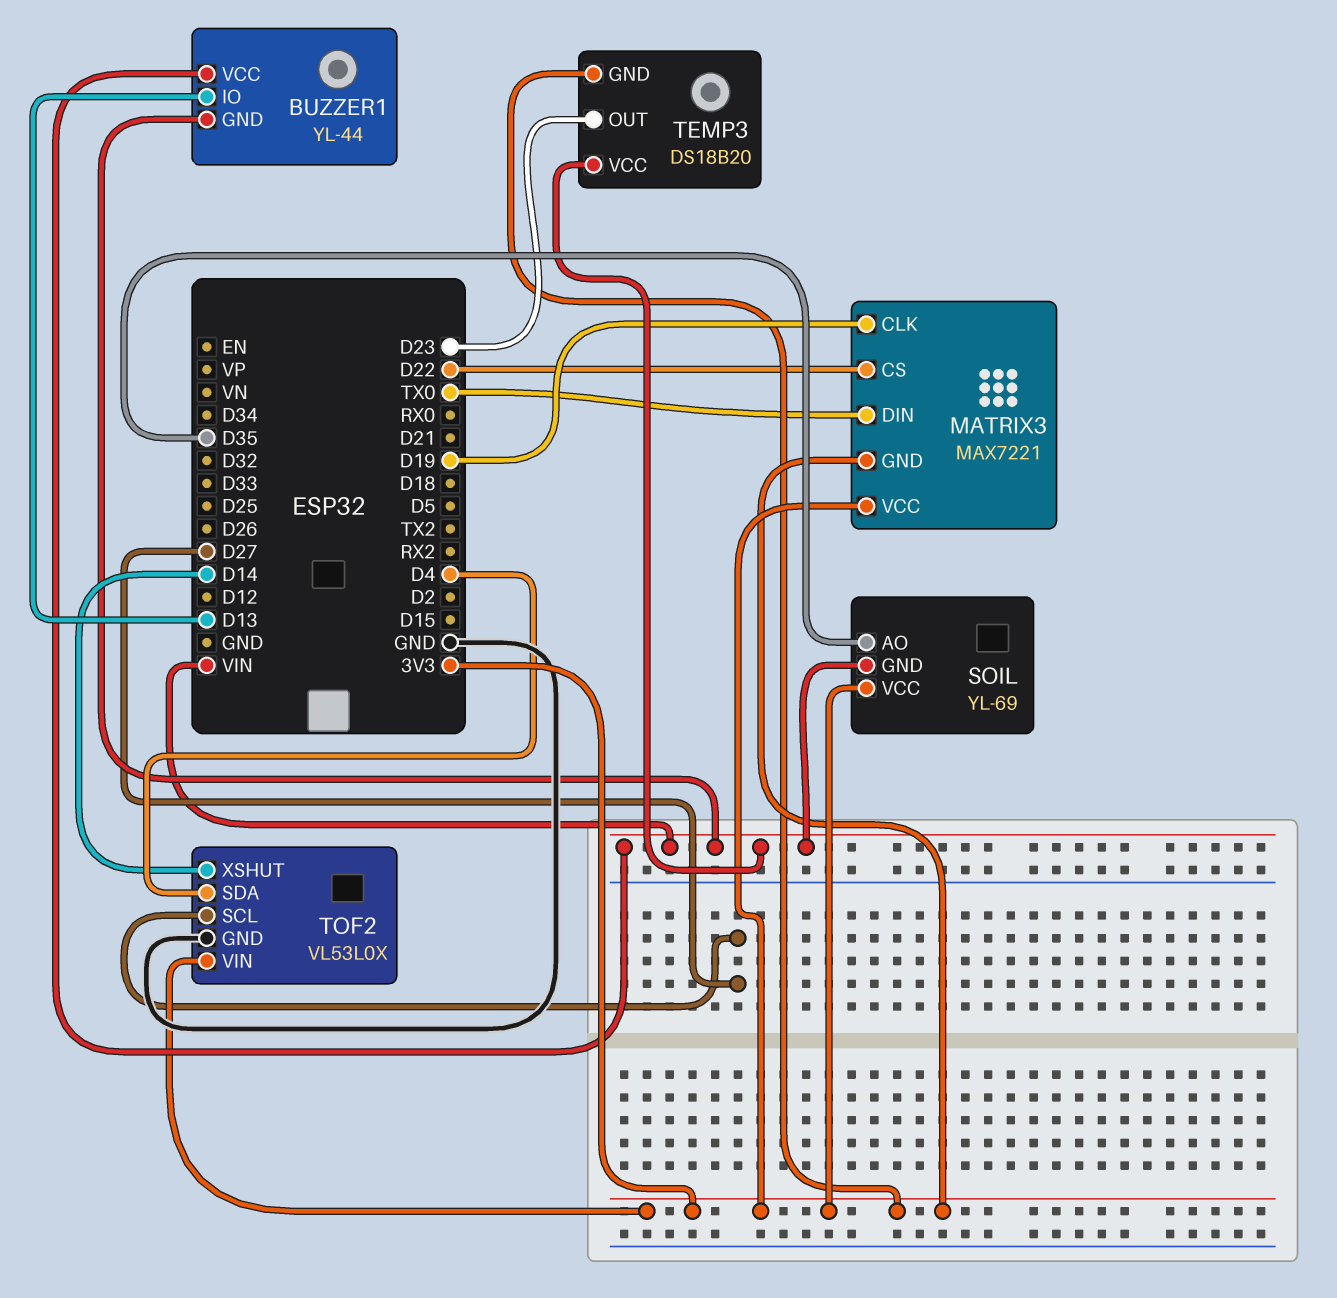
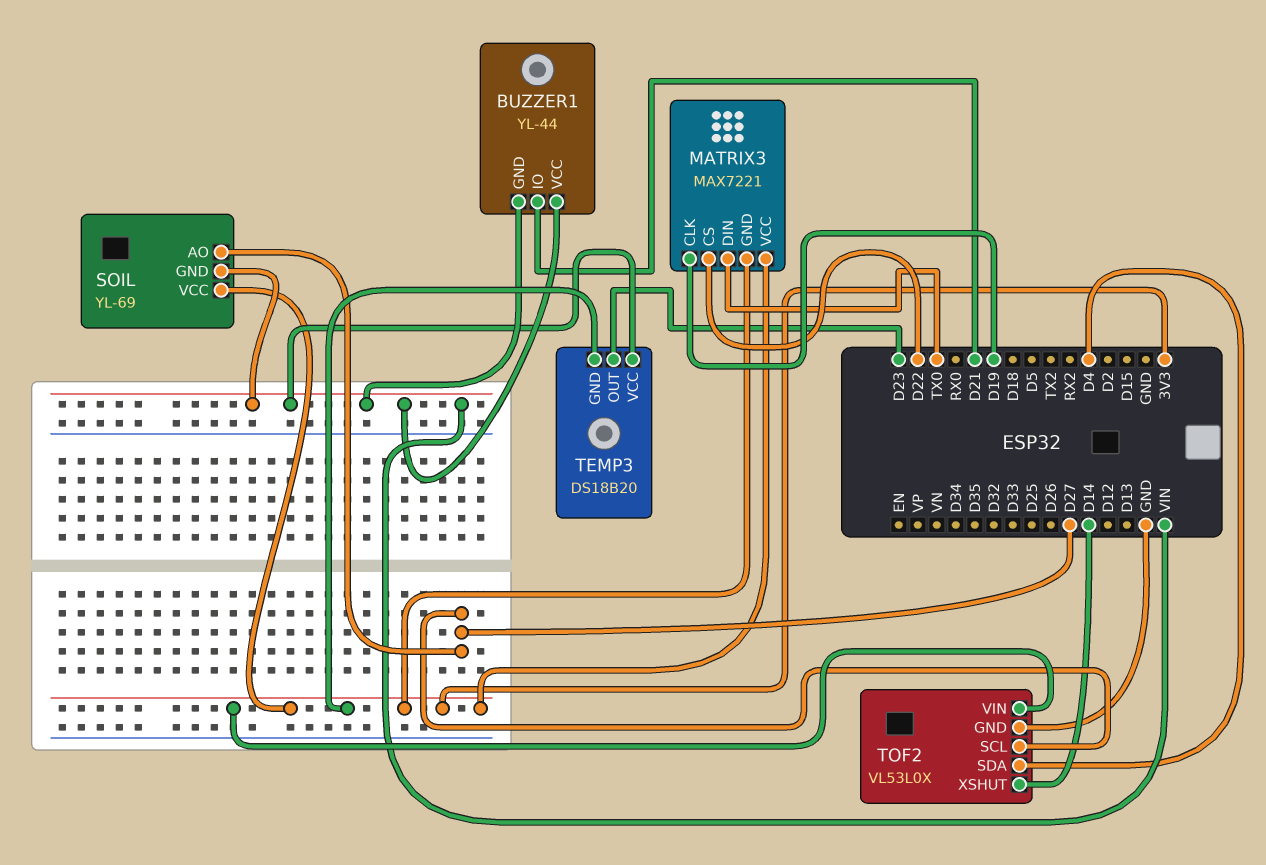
BUZZER1 pin IO: D13 -> D21
SOIL pin AO: D35 -> D27

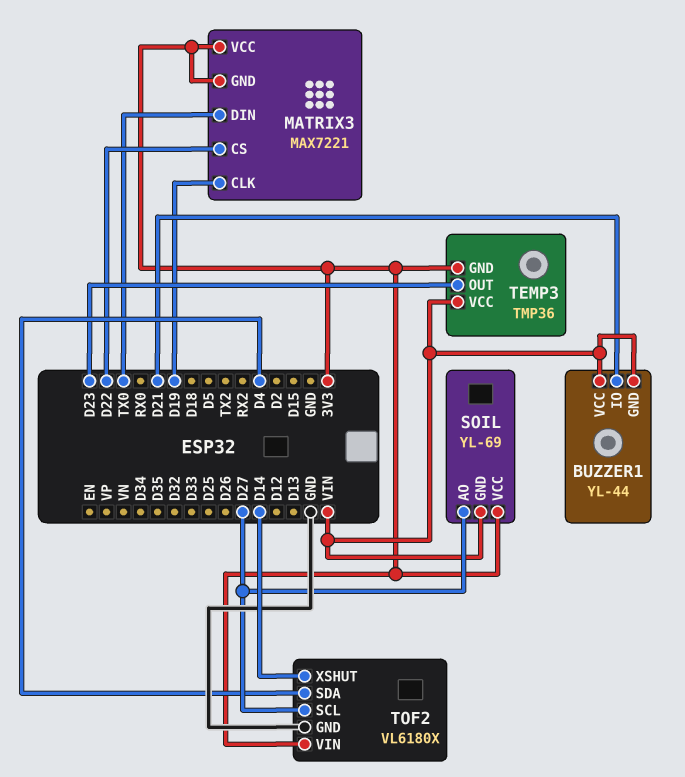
TEMP3: DS18B20 -> TMP36
TOF2: VL53L0X -> VL6180X

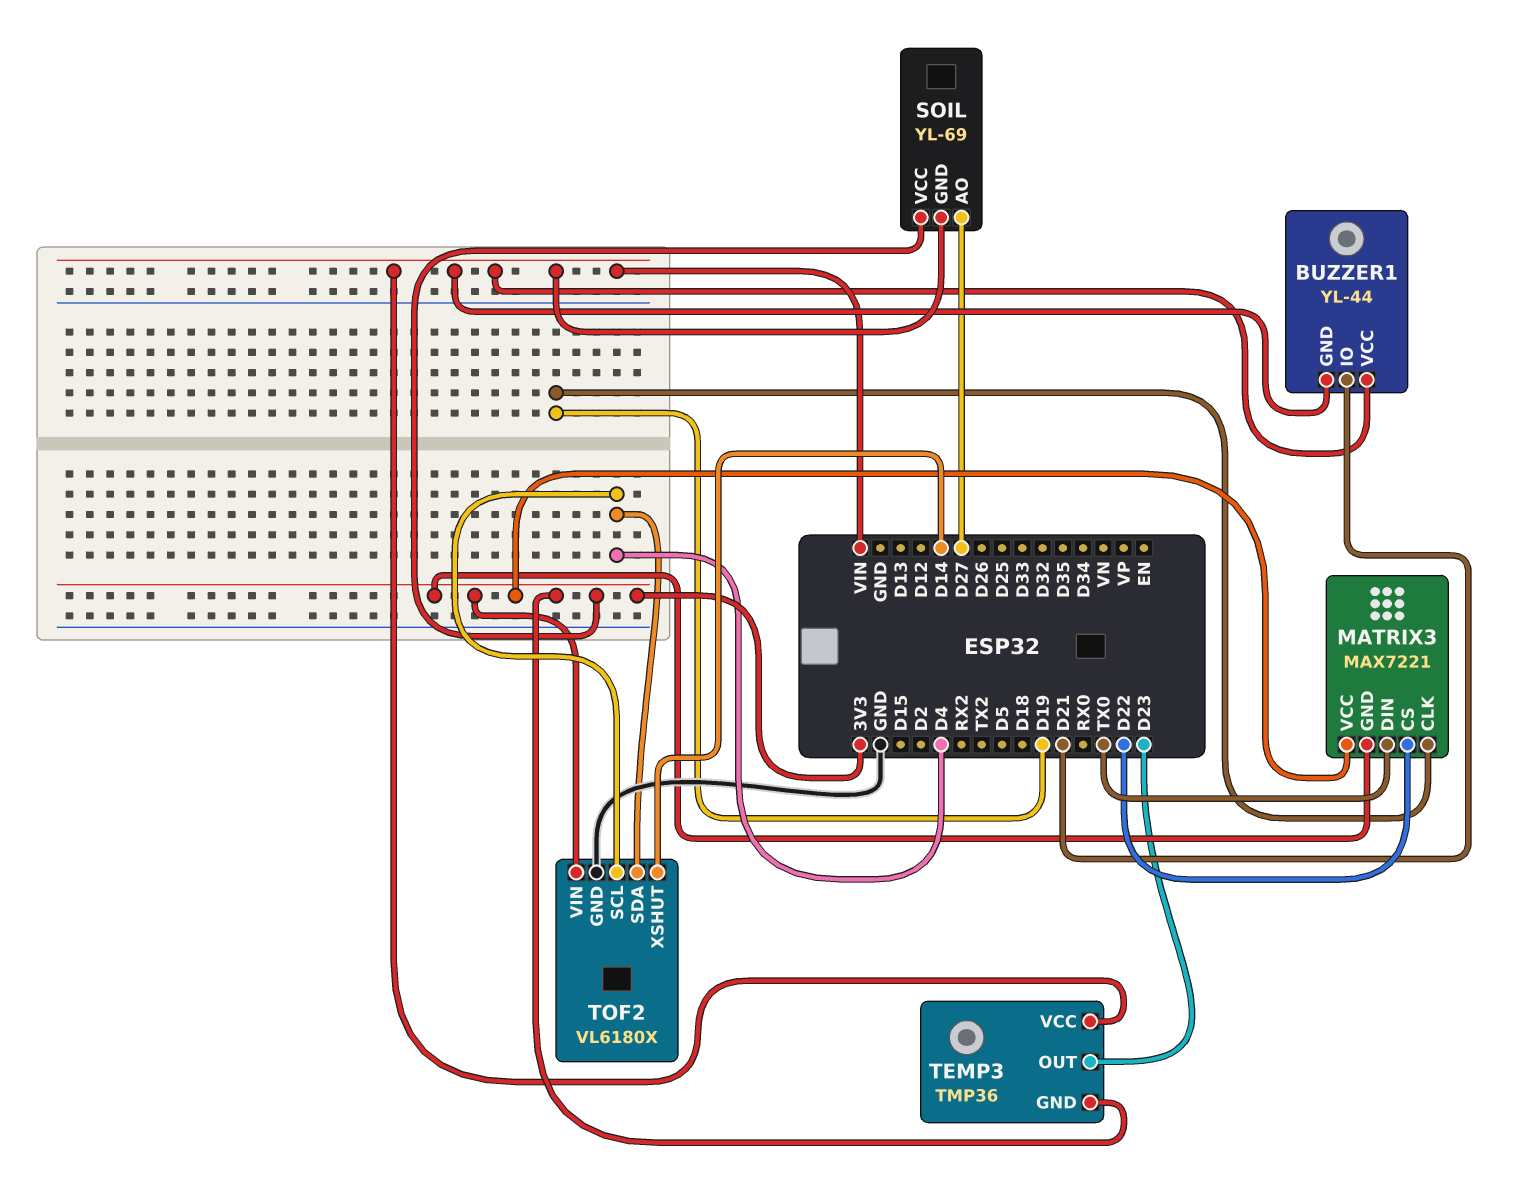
TOF2 pin SCL: D27 -> D4

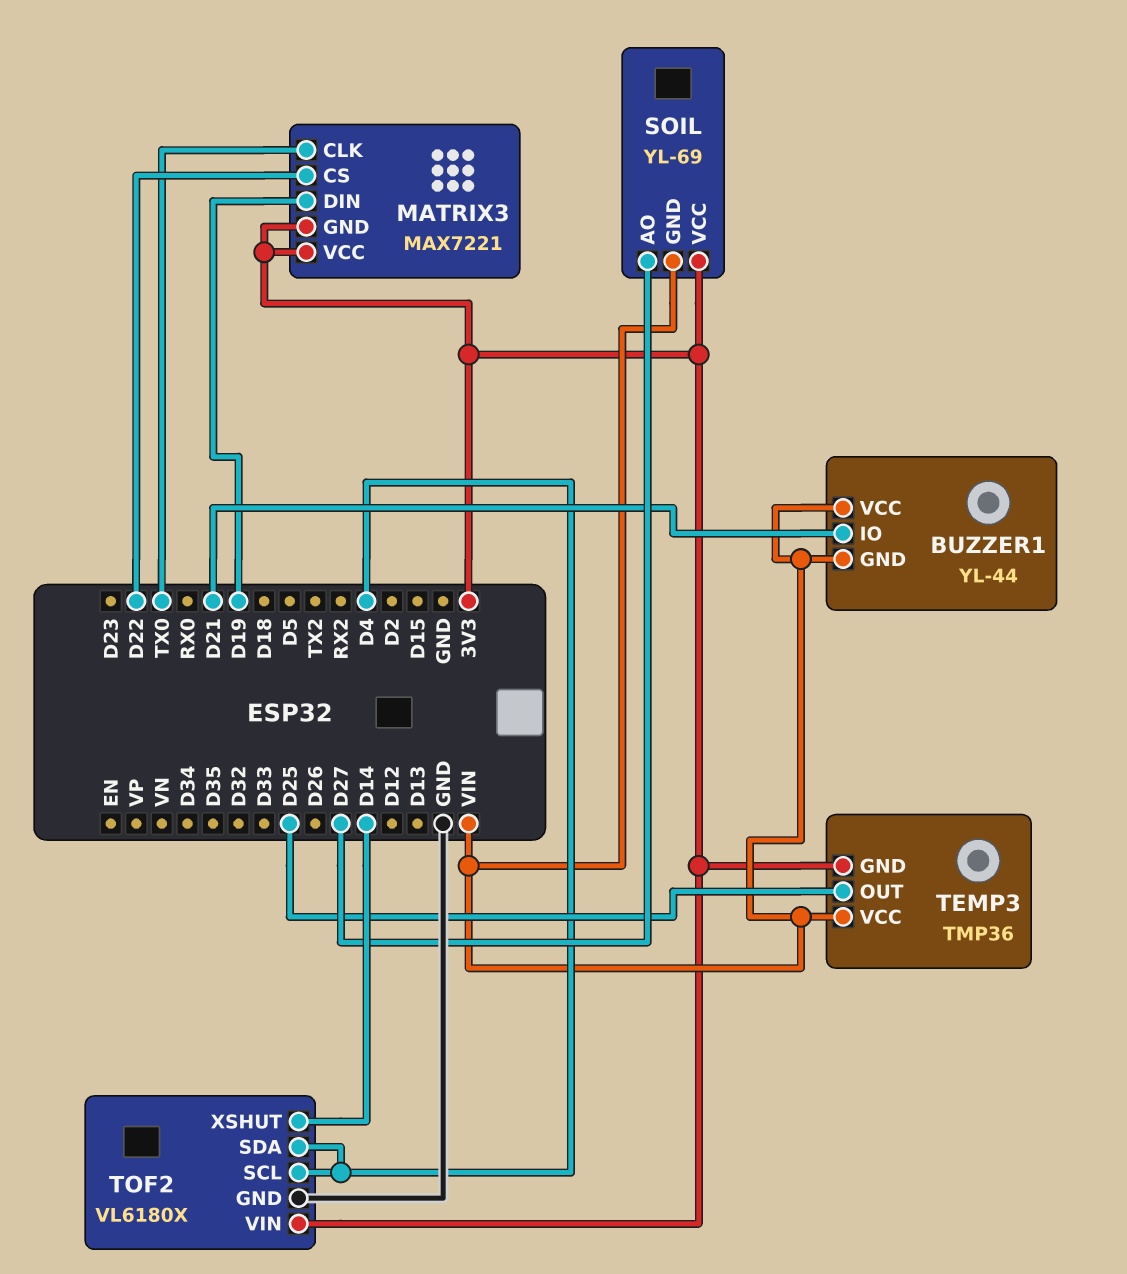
MATRIX3 pin CLK: D19 -> TX0
MATRIX3 pin DIN: TX0 -> D19
TEMP3 pin OUT: D23 -> D25

